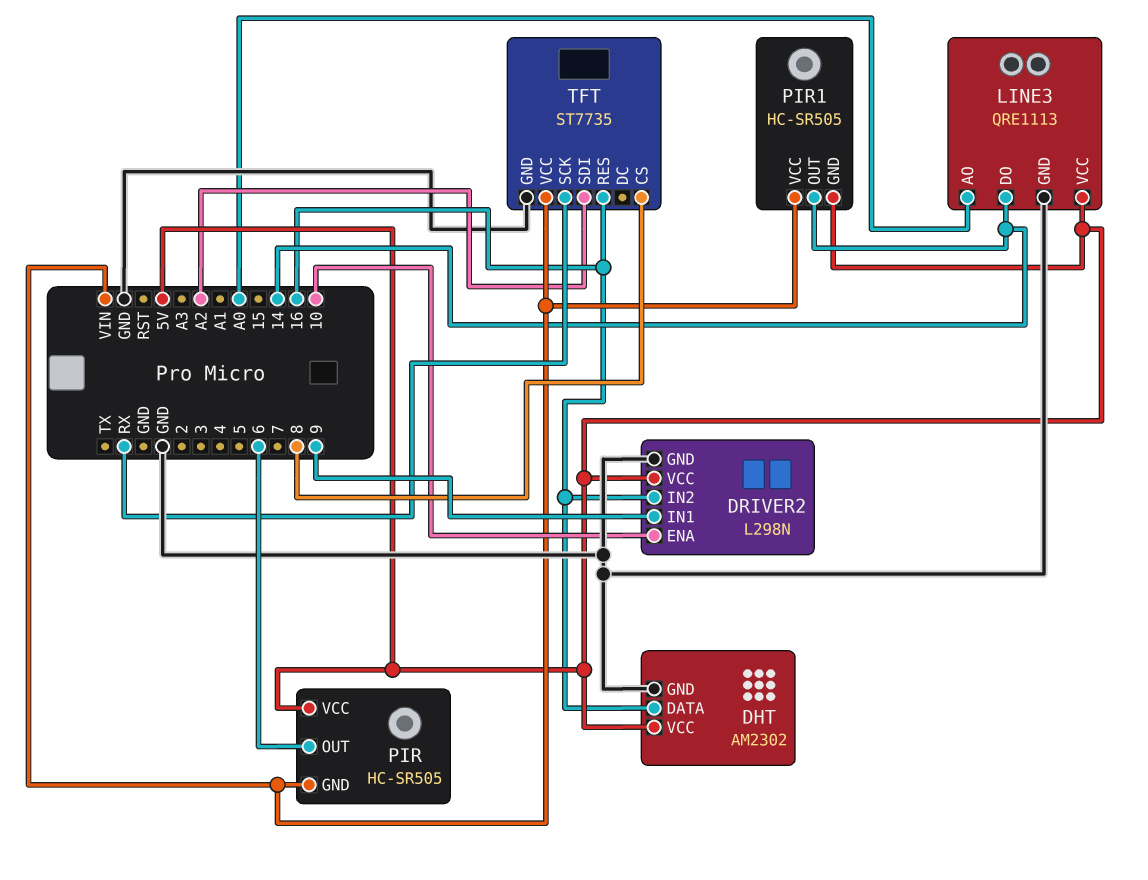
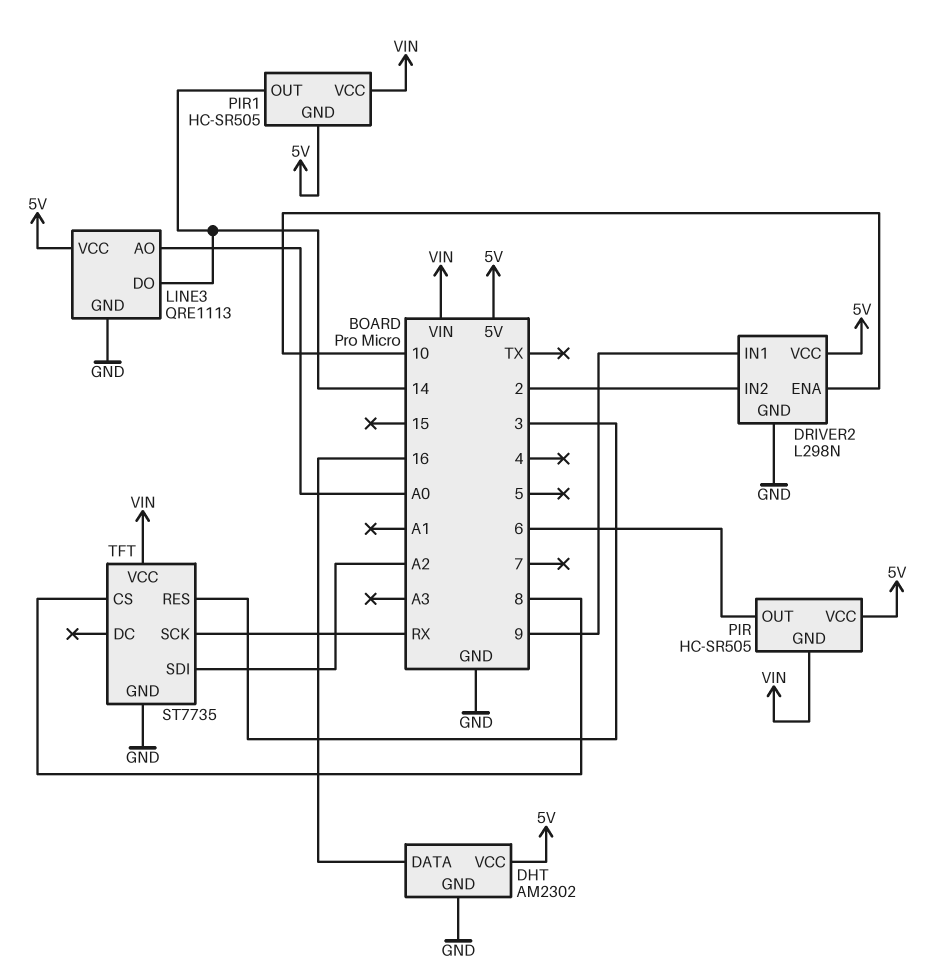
DRIVER2 pin IN2: 16 -> 2
TFT pin RES: 16 -> 3

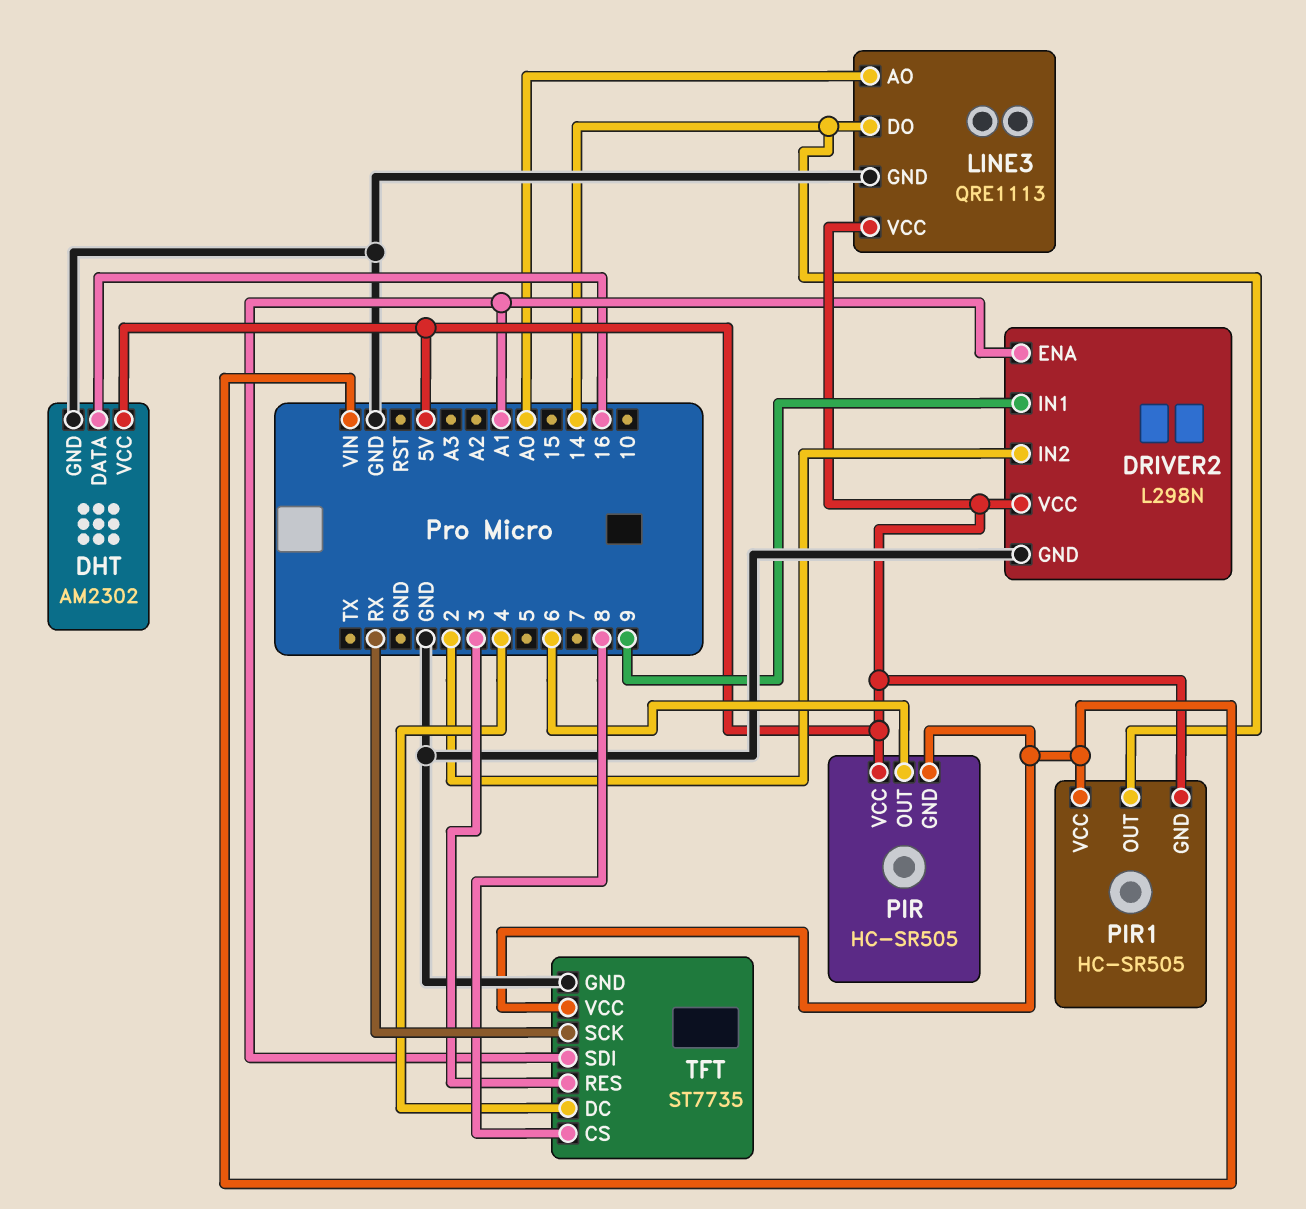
DRIVER2 pin ENA: 10 -> A1
TFT pin DC: none -> 4
TFT pin SDI: A2 -> A1

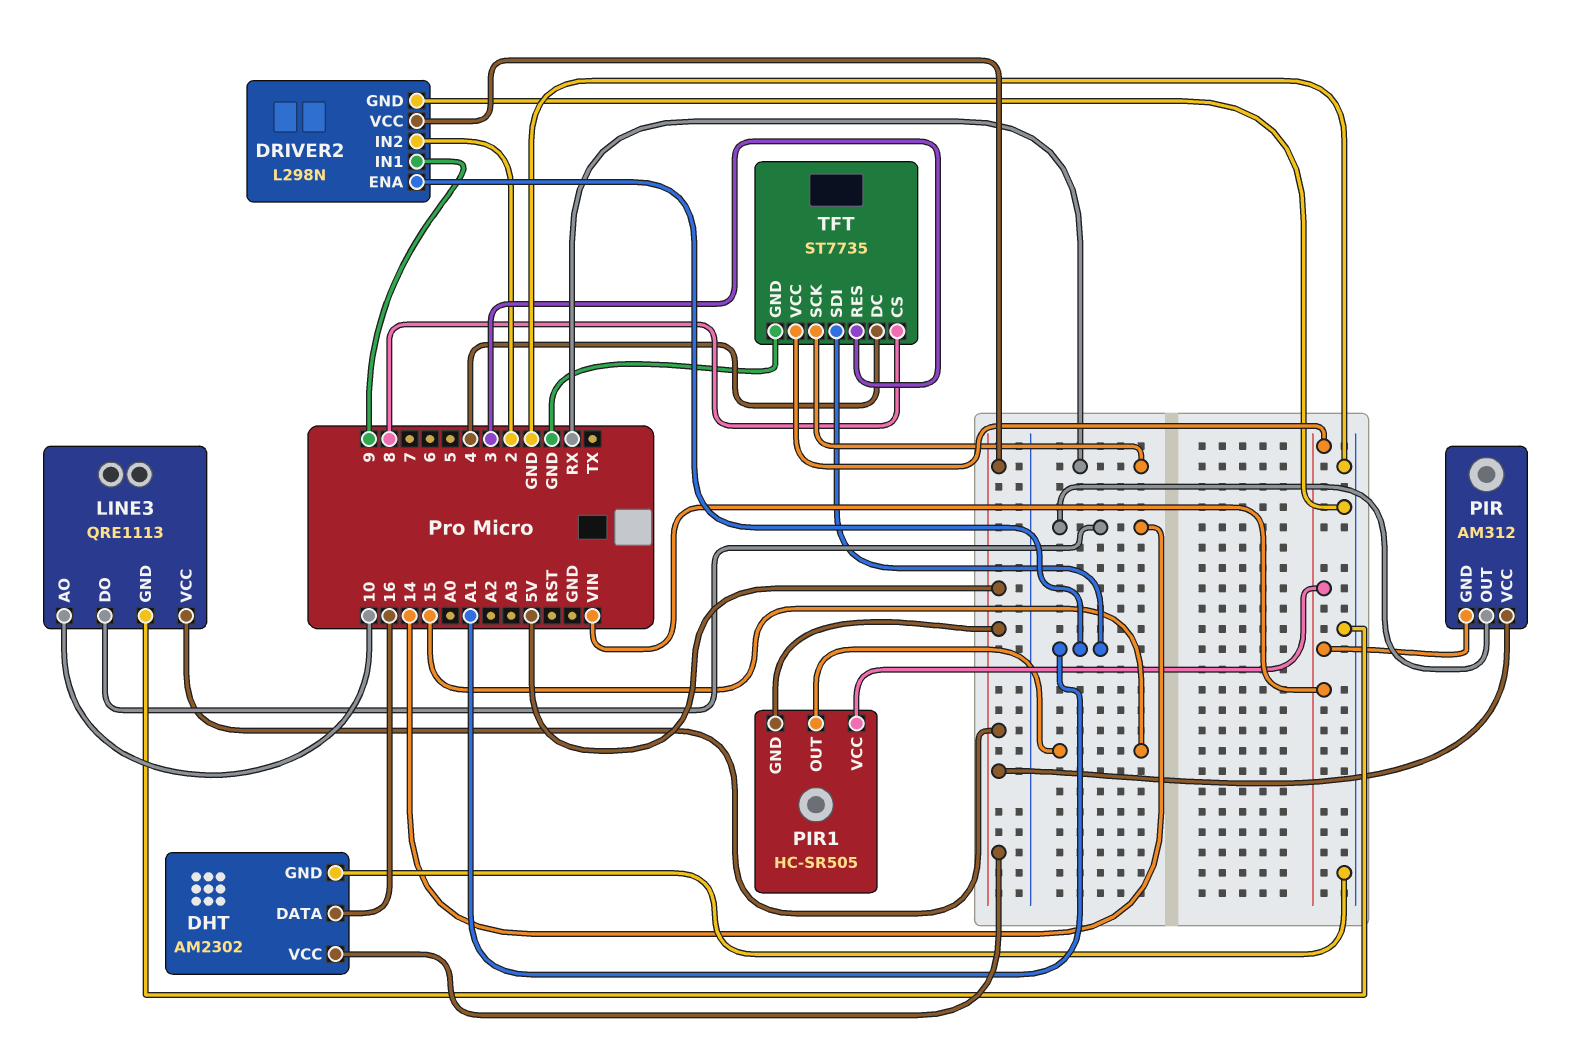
LINE3 pin AO: A0 -> 10
PIR: HC-SR505 -> AM312
PIR pin OUT: 6 -> 14
PIR1 pin OUT: 14 -> 15

